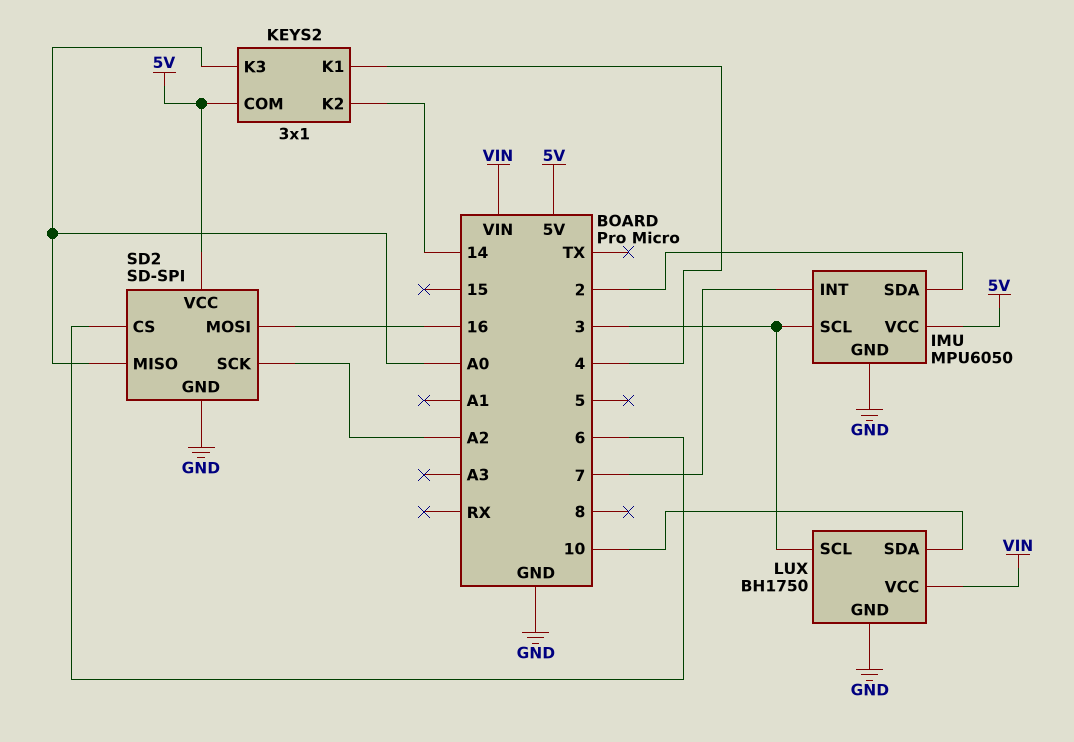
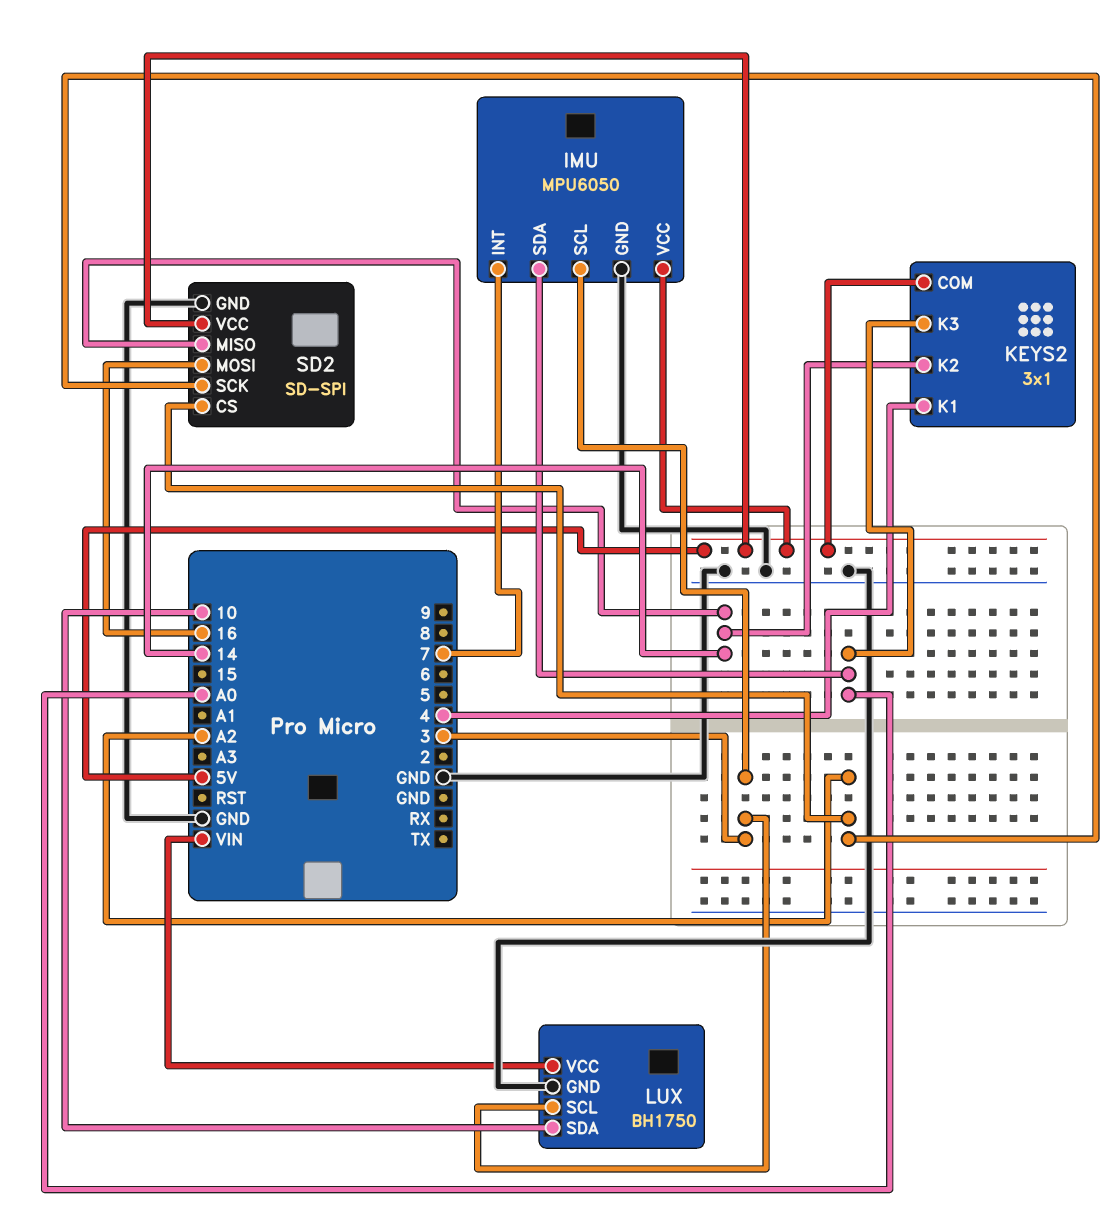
IMU pin SDA: 2 -> A0
SD2 pin CS: 6 -> A2
SD2 pin MISO: A0 -> 14

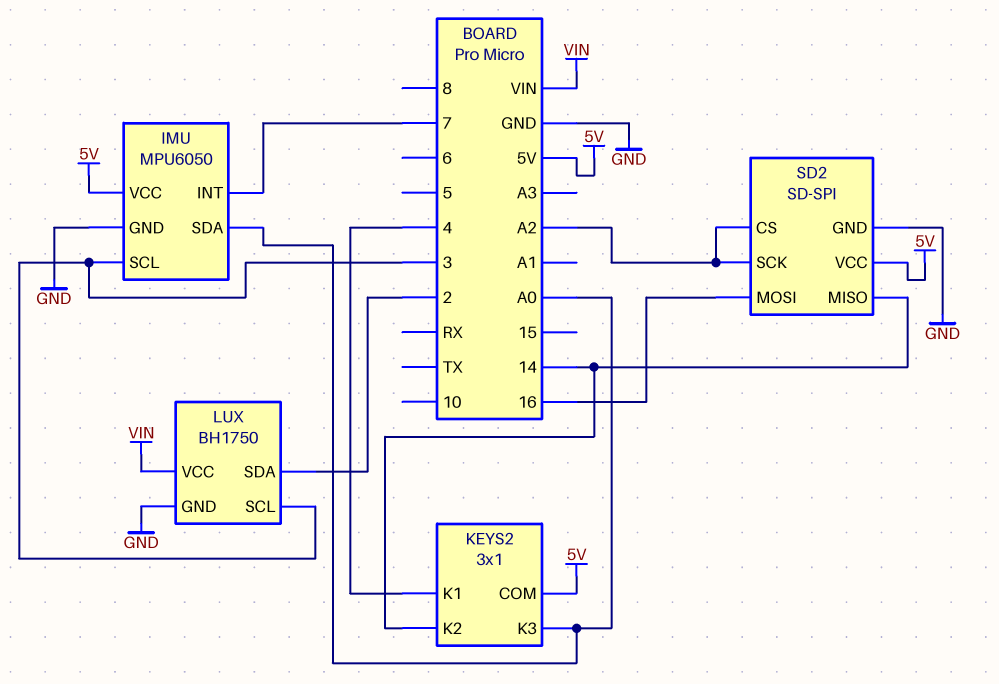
LUX pin SDA: 10 -> 2

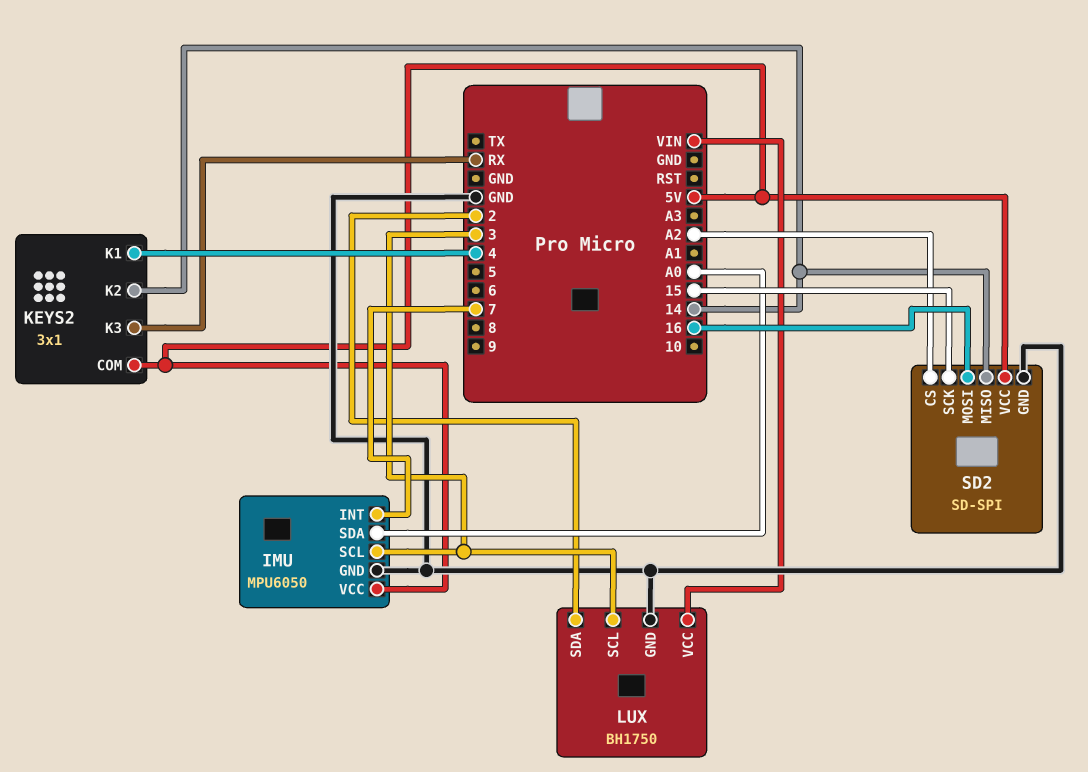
KEYS2 pin K3: A0 -> RX
SD2 pin SCK: A2 -> 15

